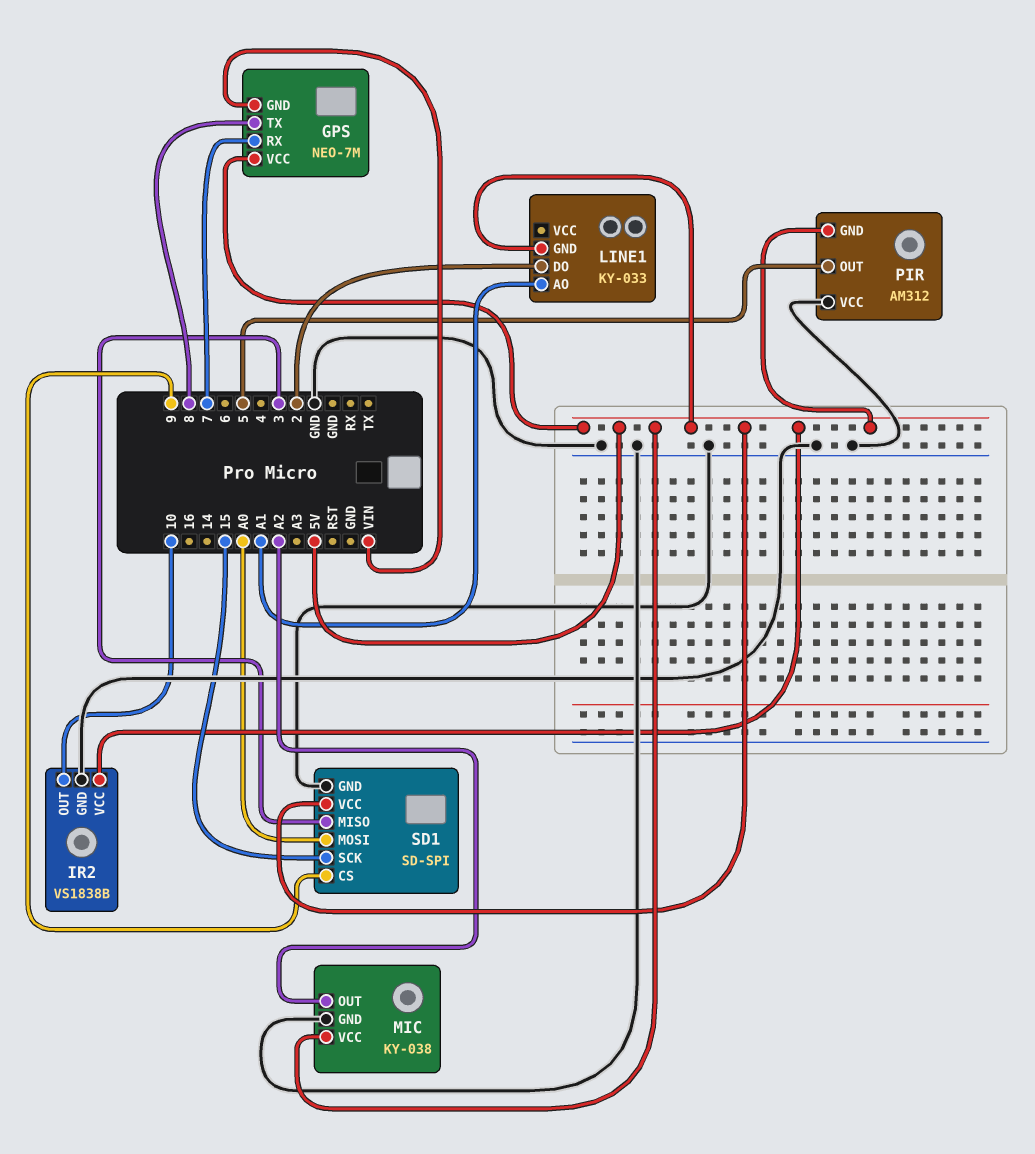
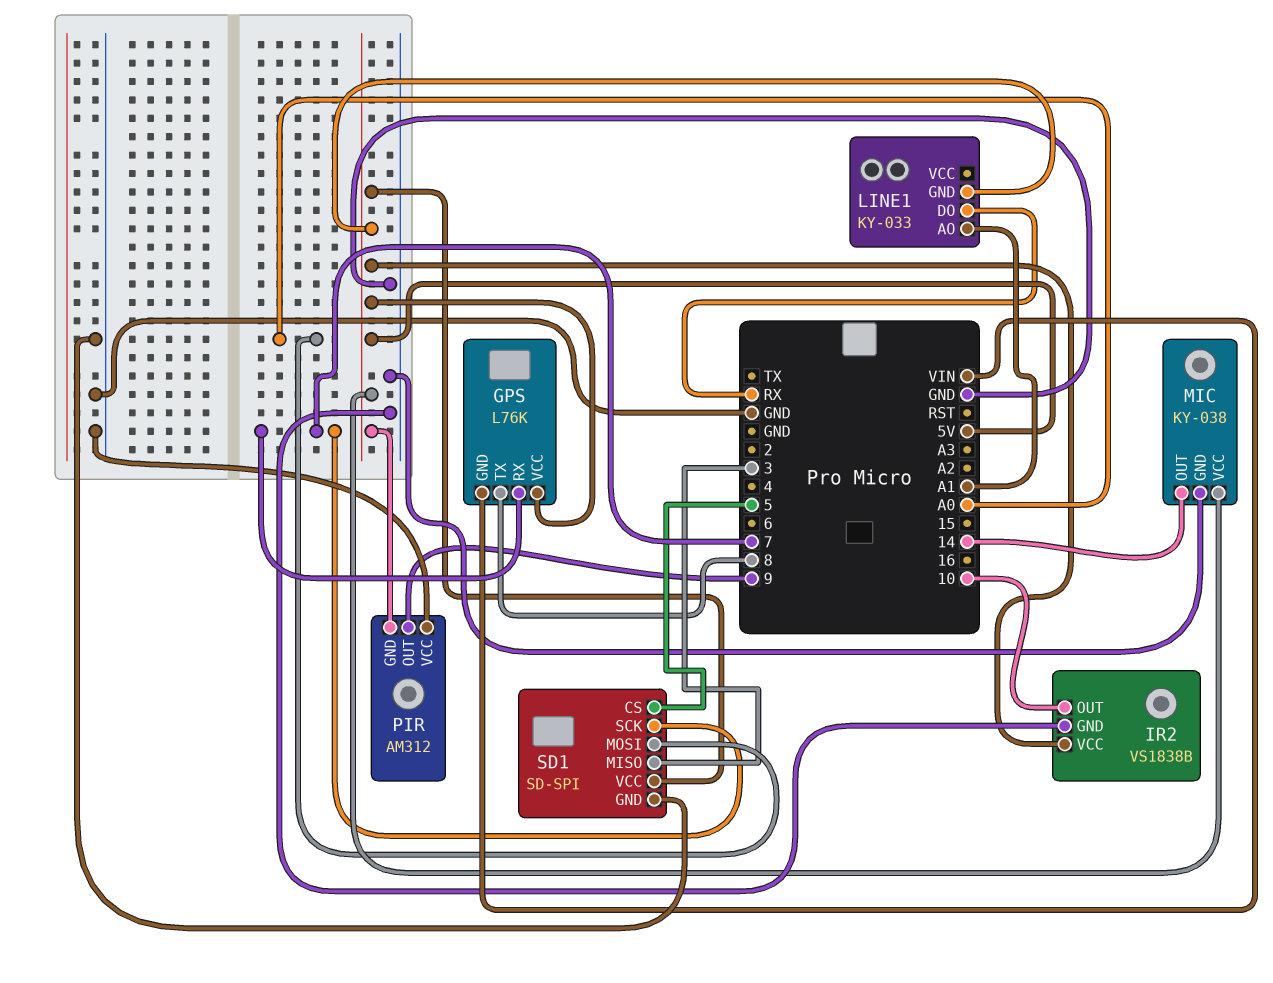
GPS: NEO-7M -> L76K
LINE1 pin DO: 2 -> RX
MIC pin OUT: A2 -> 14
PIR pin OUT: 5 -> 9
SD1 pin CS: 9 -> 5
SD1 pin SCK: 15 -> 7

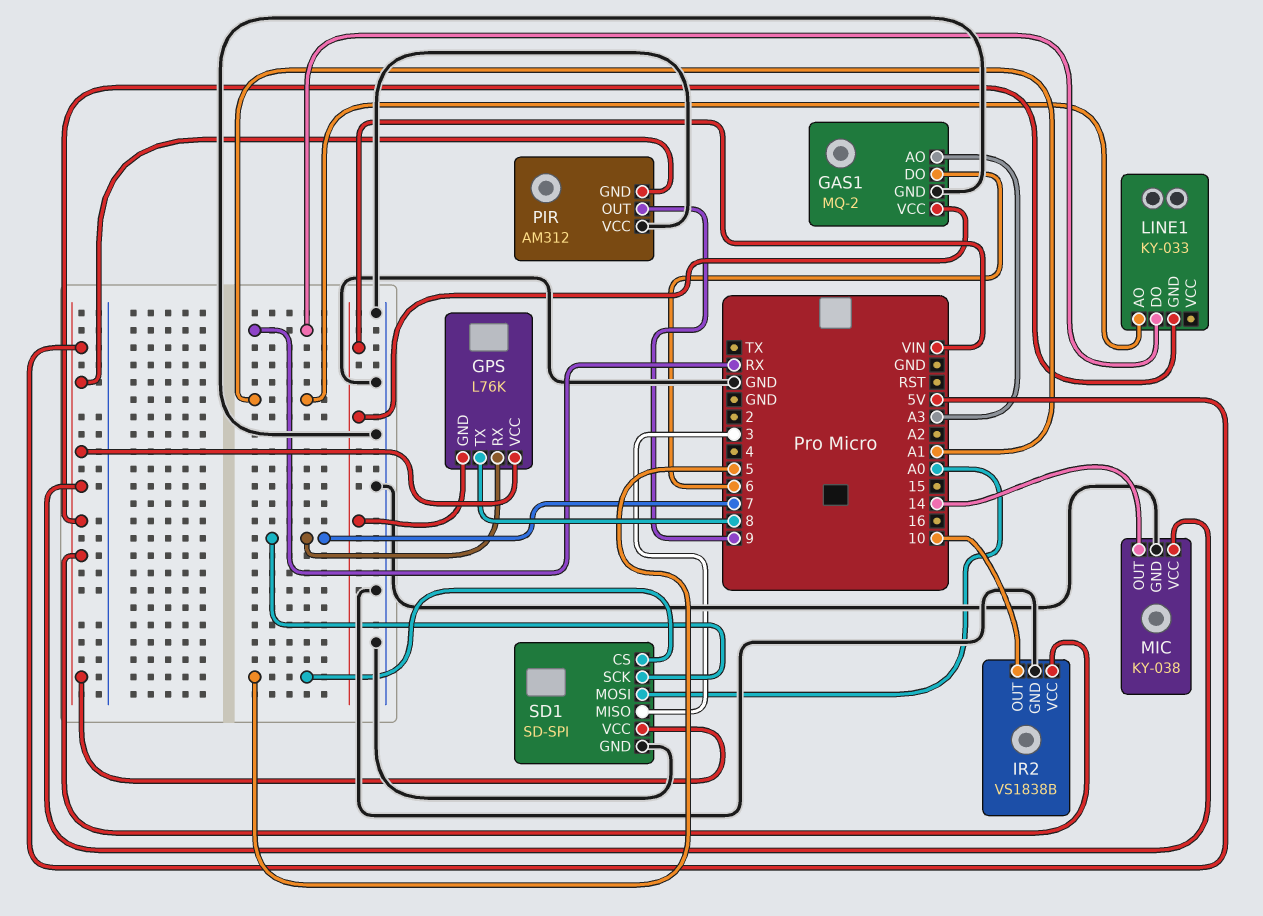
GAS1: none -> MQ-2
GAS1 pin AO: none -> A3
GAS1 pin DO: none -> 6
GAS1 pin GND: none -> GND
GAS1 pin VCC: none -> VIN

